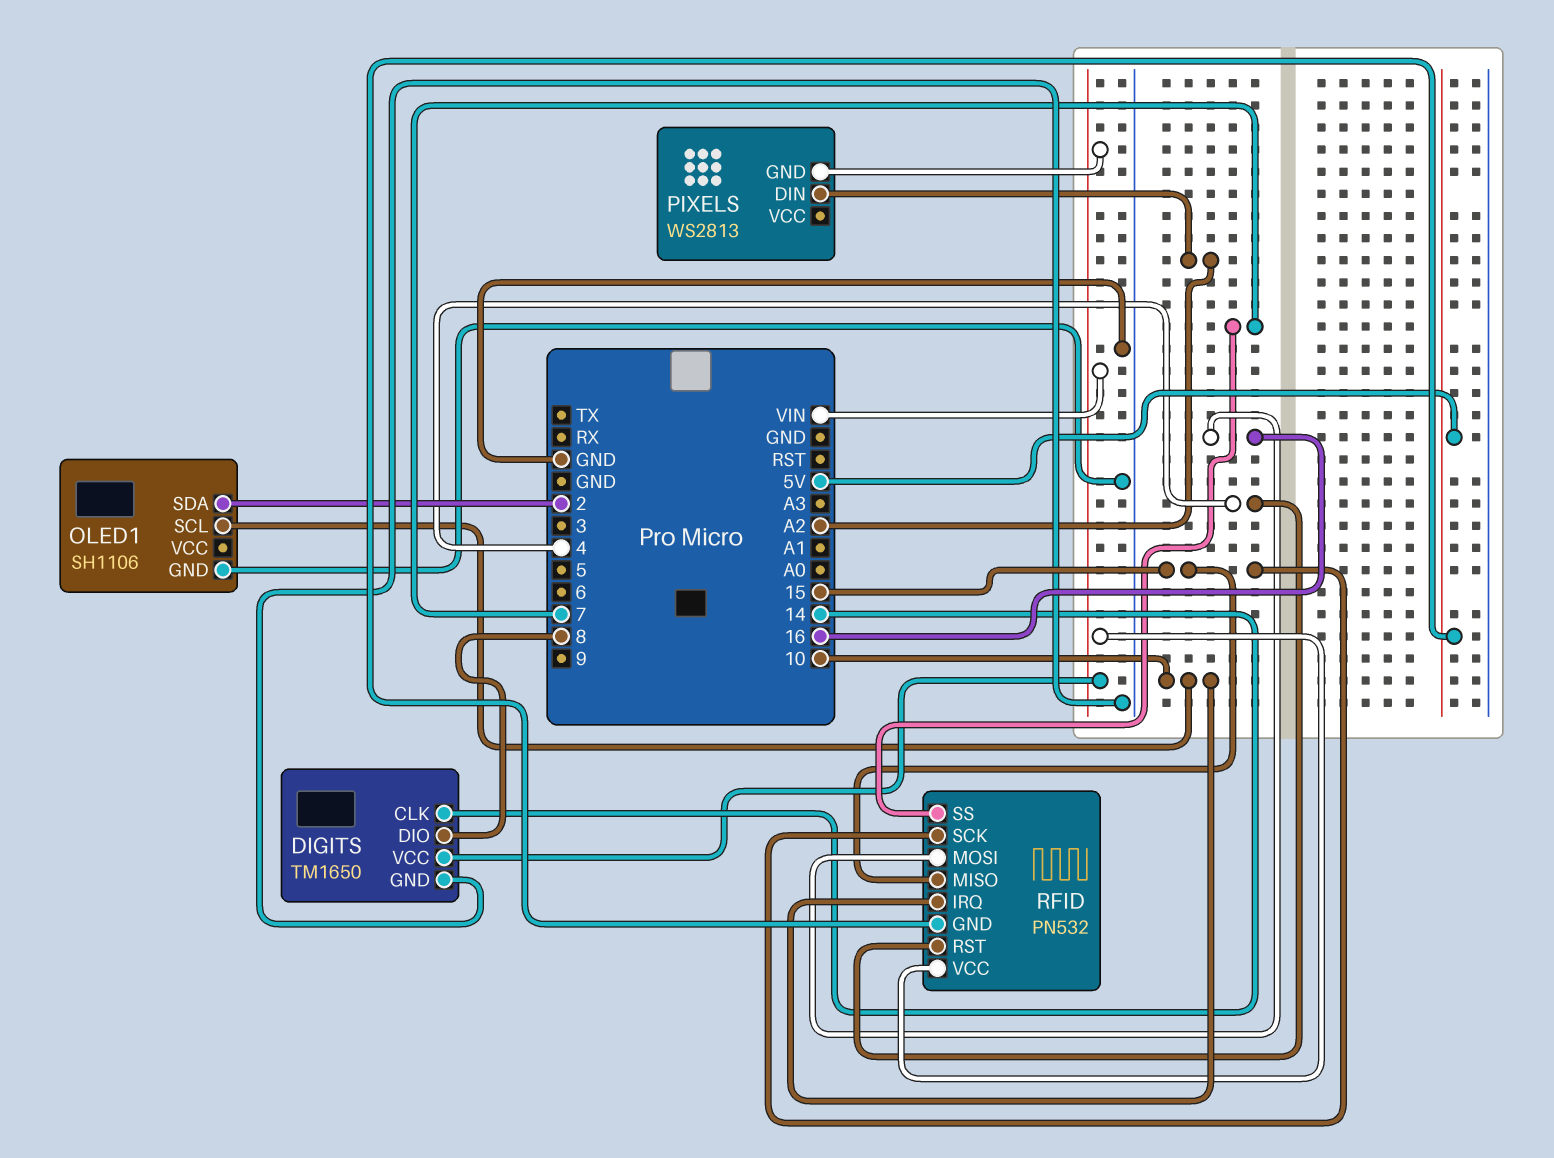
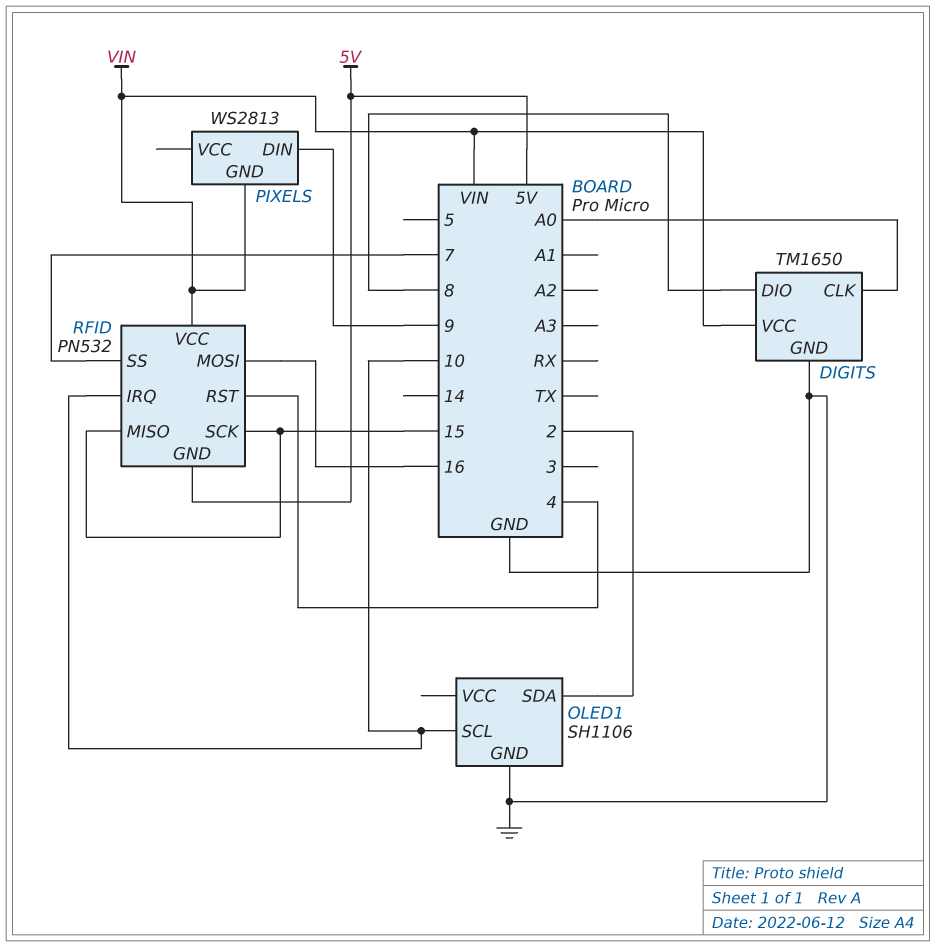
DIGITS pin CLK: 14 -> A0
PIXELS pin DIN: A2 -> 9

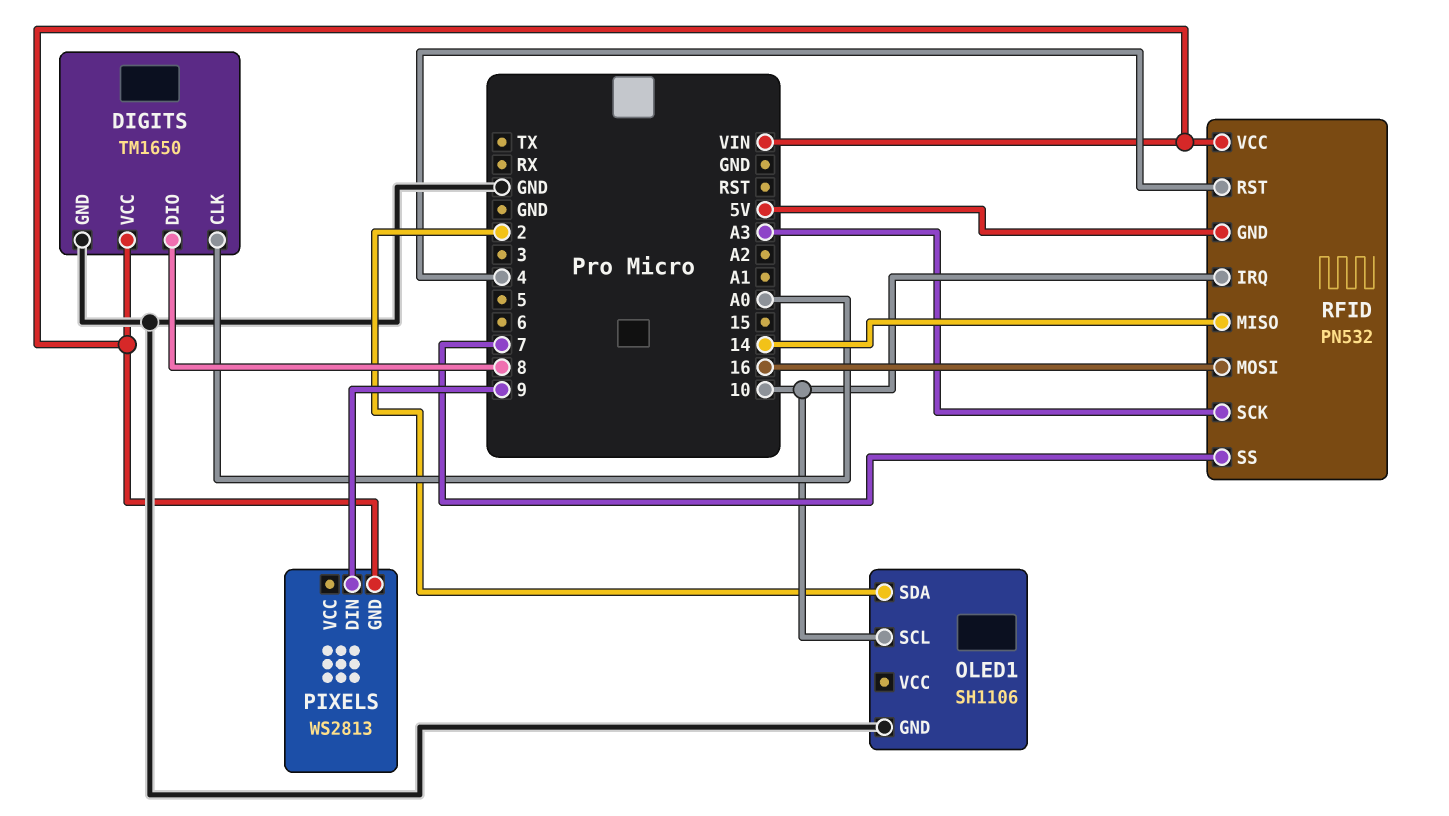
RFID pin MISO: 15 -> 14
RFID pin SCK: 15 -> A3

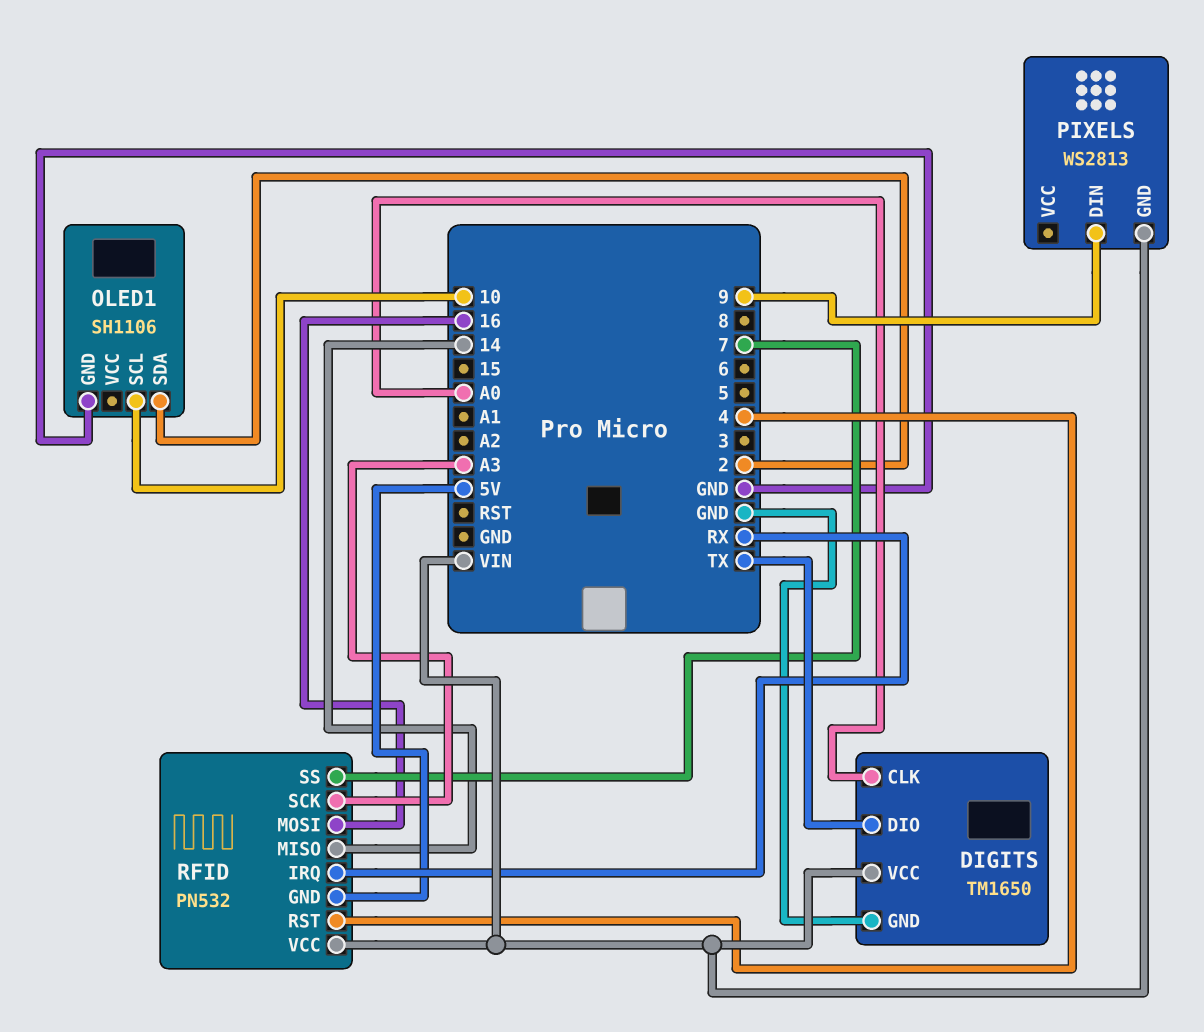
DIGITS pin DIO: 8 -> TX
RFID pin IRQ: 10 -> RX

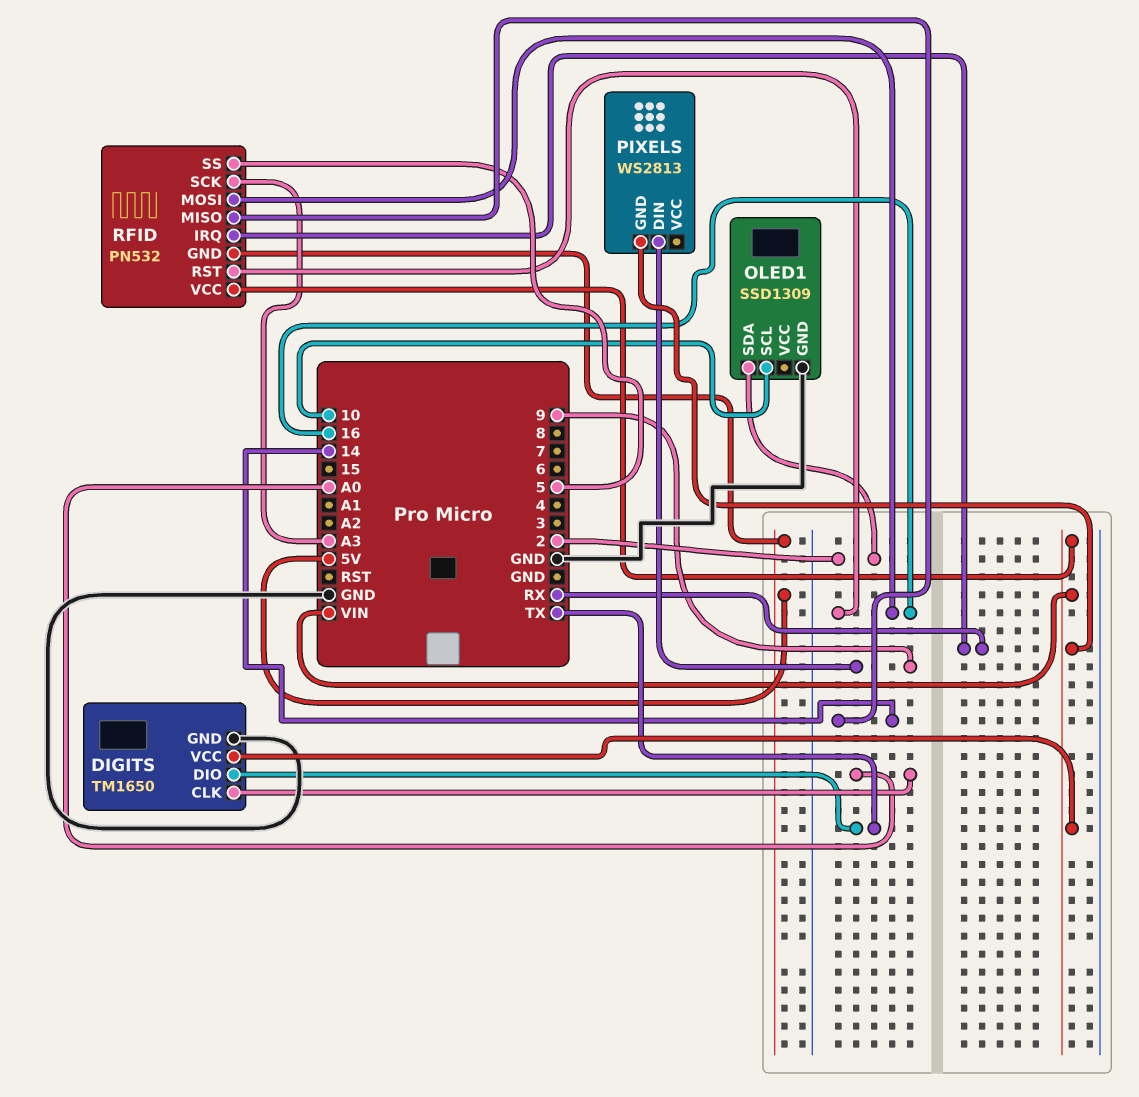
OLED1: SH1106 -> SSD1309
RFID pin RST: 4 -> 16
RFID pin SS: 7 -> 5

